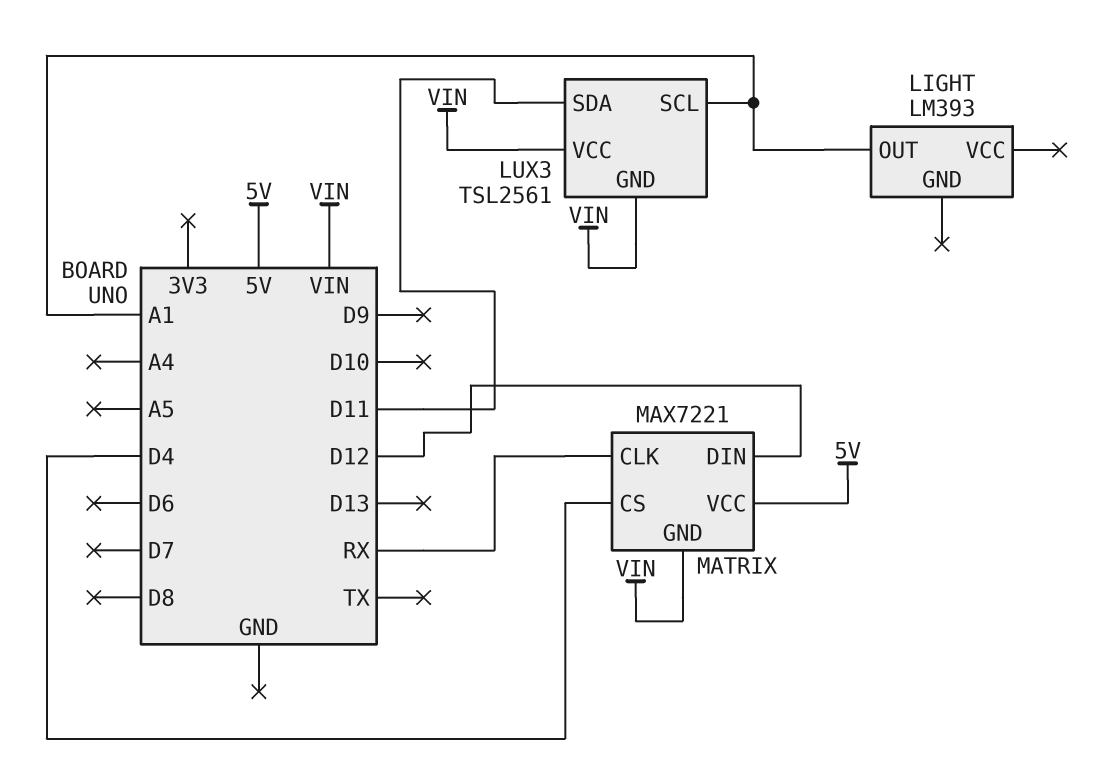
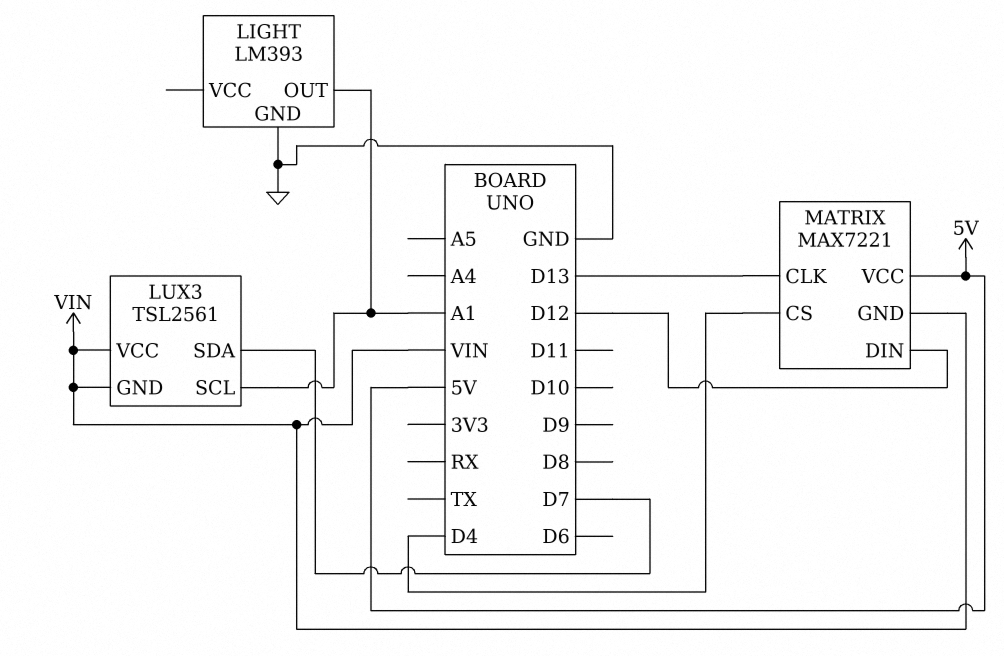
LIGHT pin GND: none -> GND
LUX3 pin SDA: D11 -> D7
MATRIX pin CLK: RX -> D13

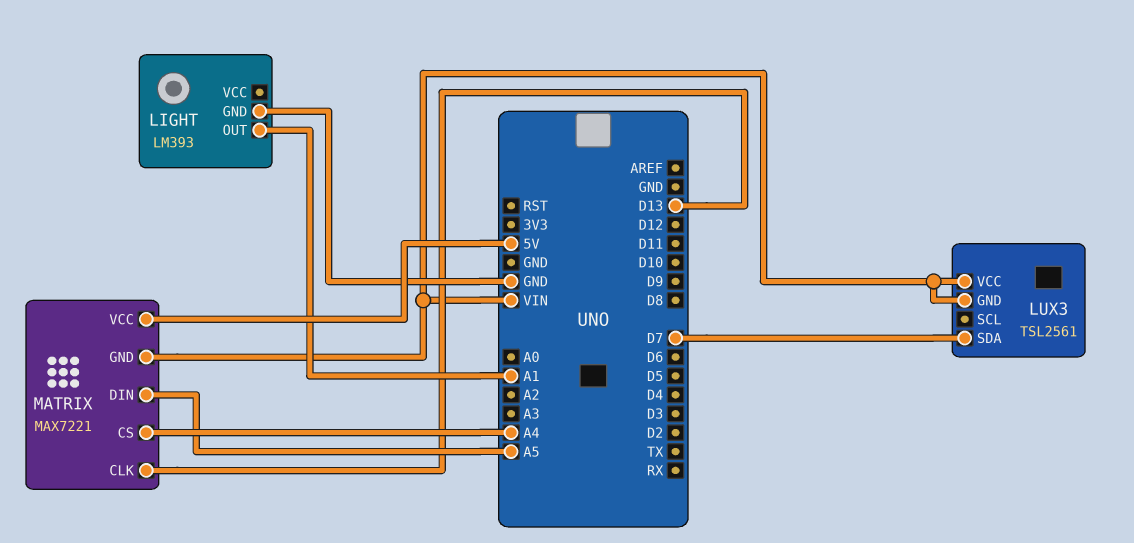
LUX3 pin SCL: A1 -> none
MATRIX pin CS: D4 -> A4
MATRIX pin DIN: D12 -> A5

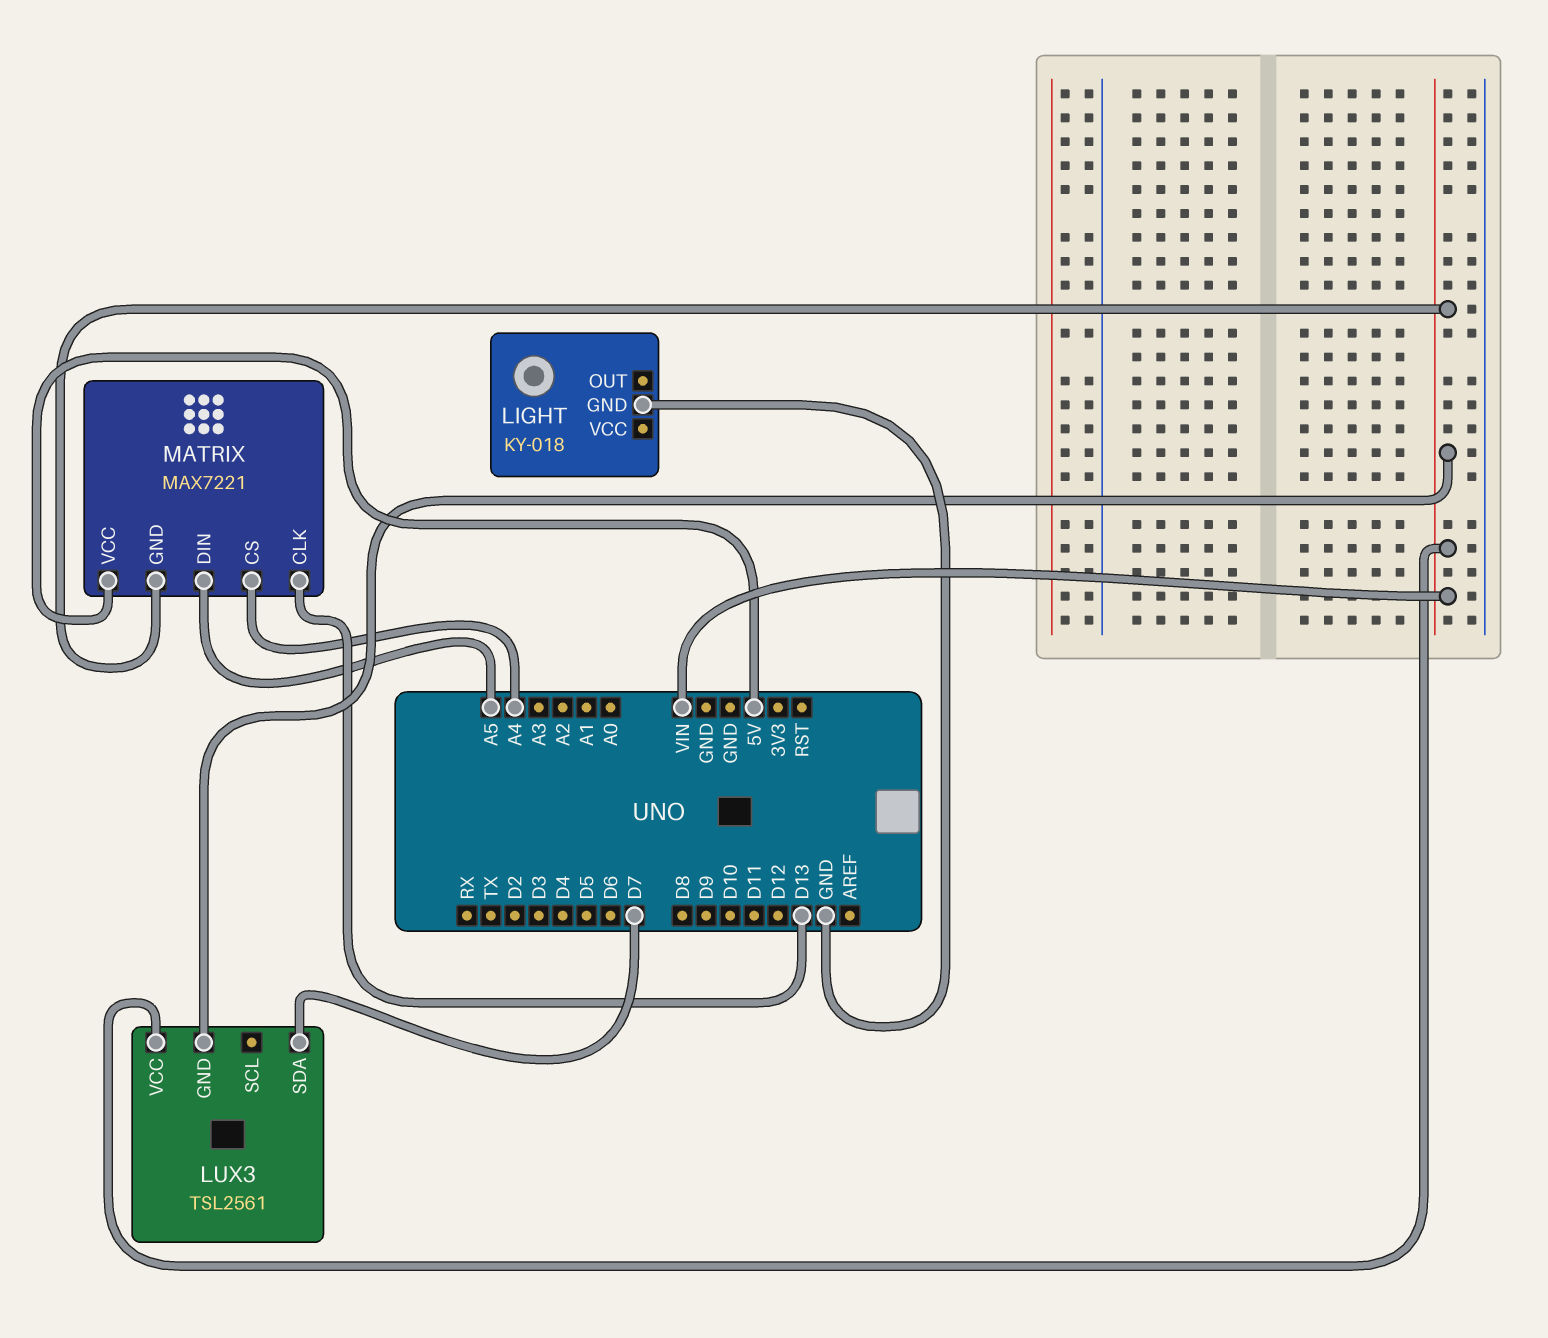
LIGHT: LM393 -> KY-018
LIGHT pin OUT: A1 -> none

